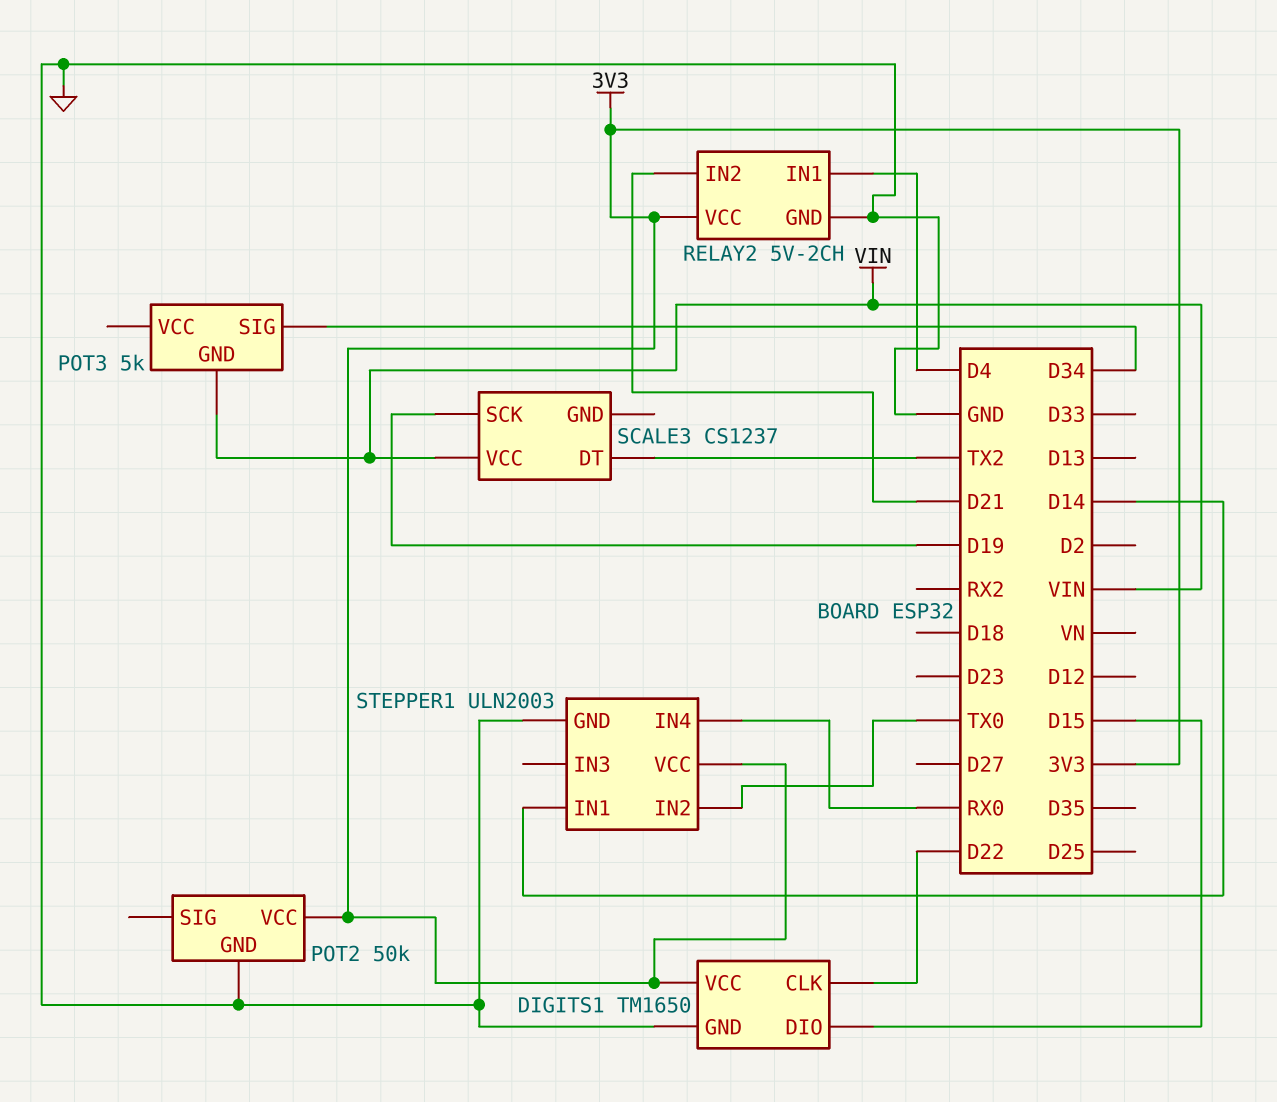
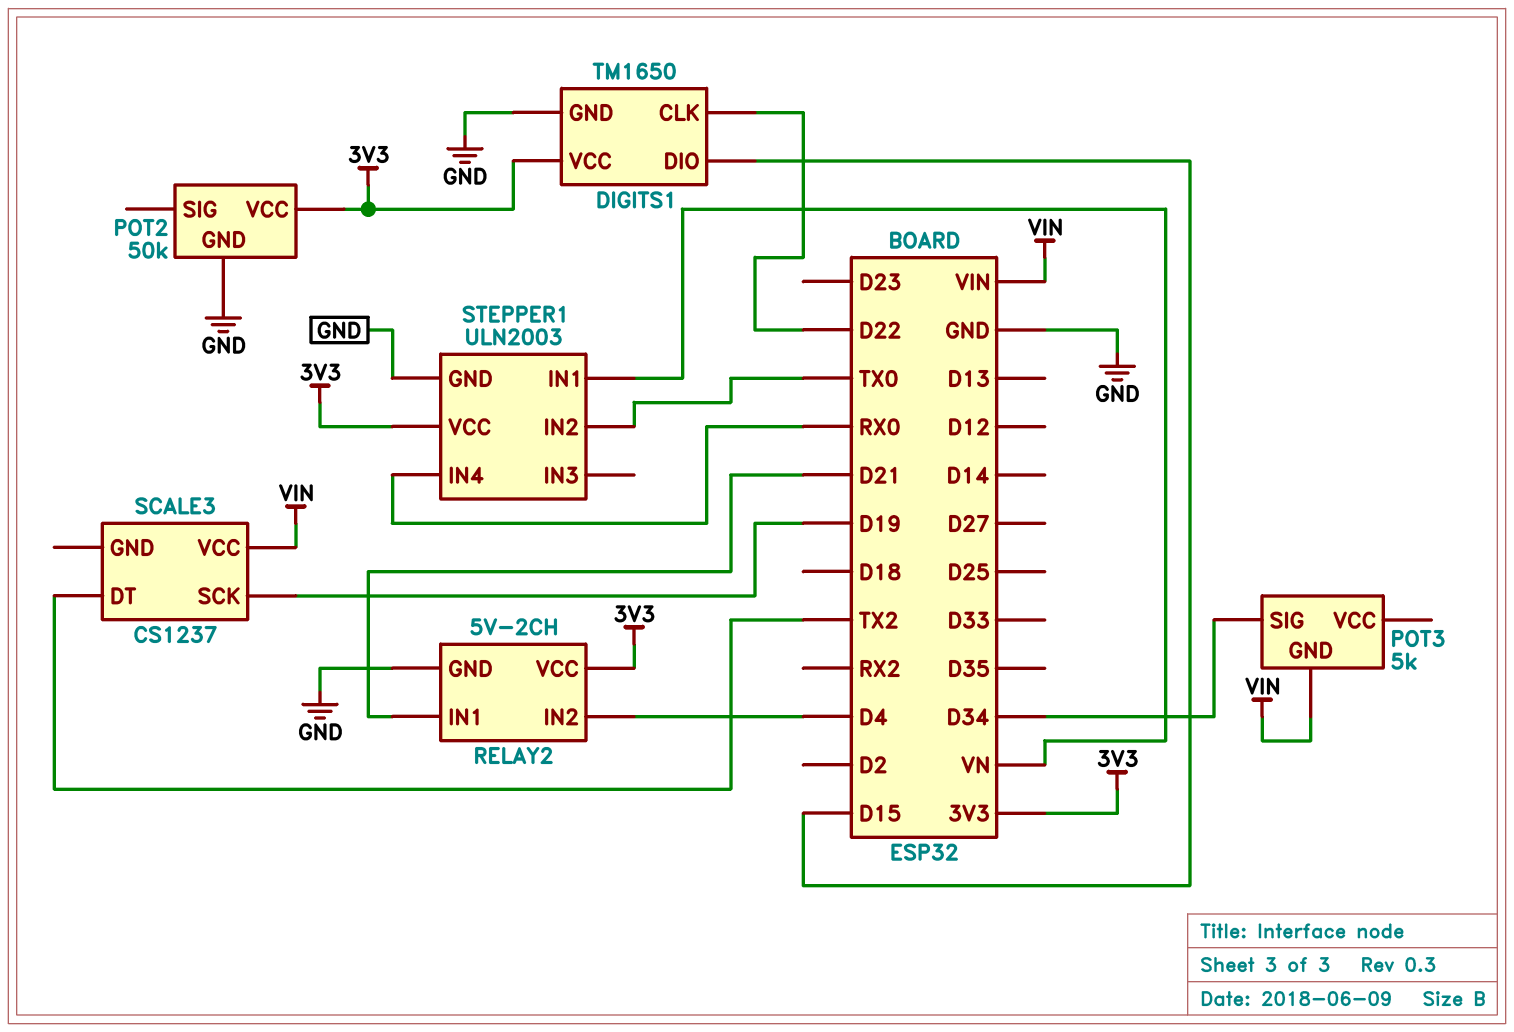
RELAY2 pin IN1: D4 -> D21
RELAY2 pin IN2: D21 -> D4
STEPPER1 pin IN1: D14 -> VN

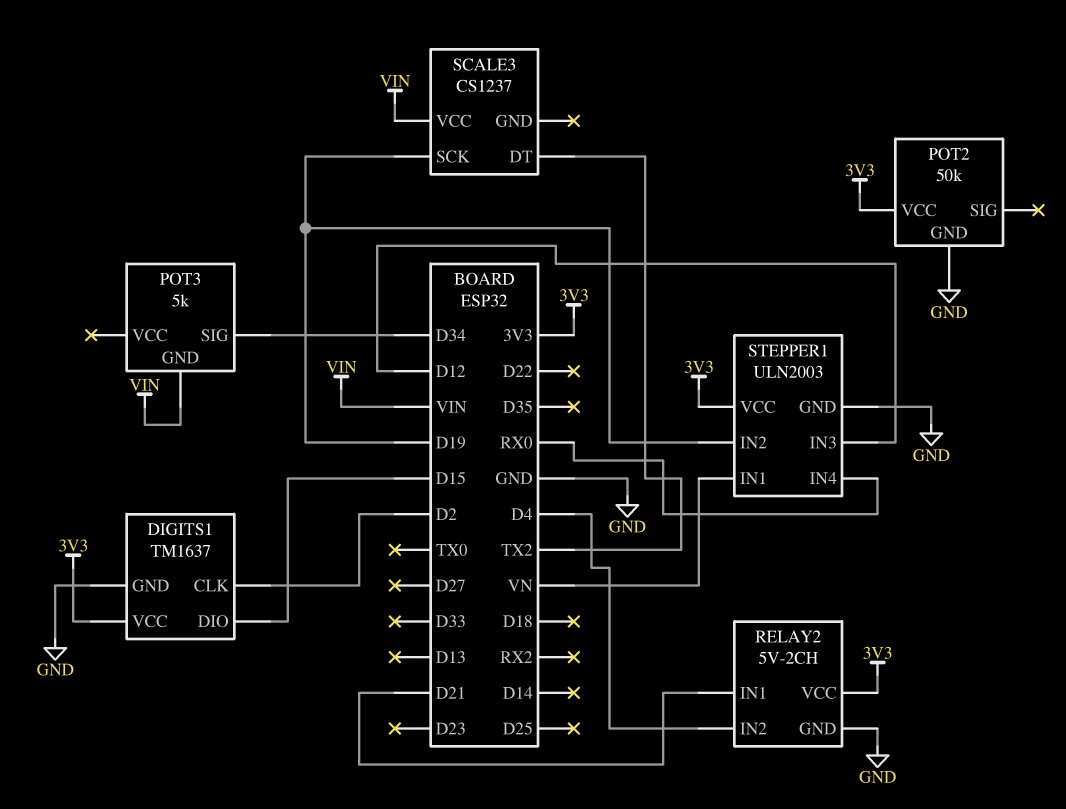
DIGITS1: TM1650 -> TM1637
DIGITS1 pin CLK: D22 -> D2
STEPPER1 pin IN2: TX0 -> D19
STEPPER1 pin IN3: none -> D12

